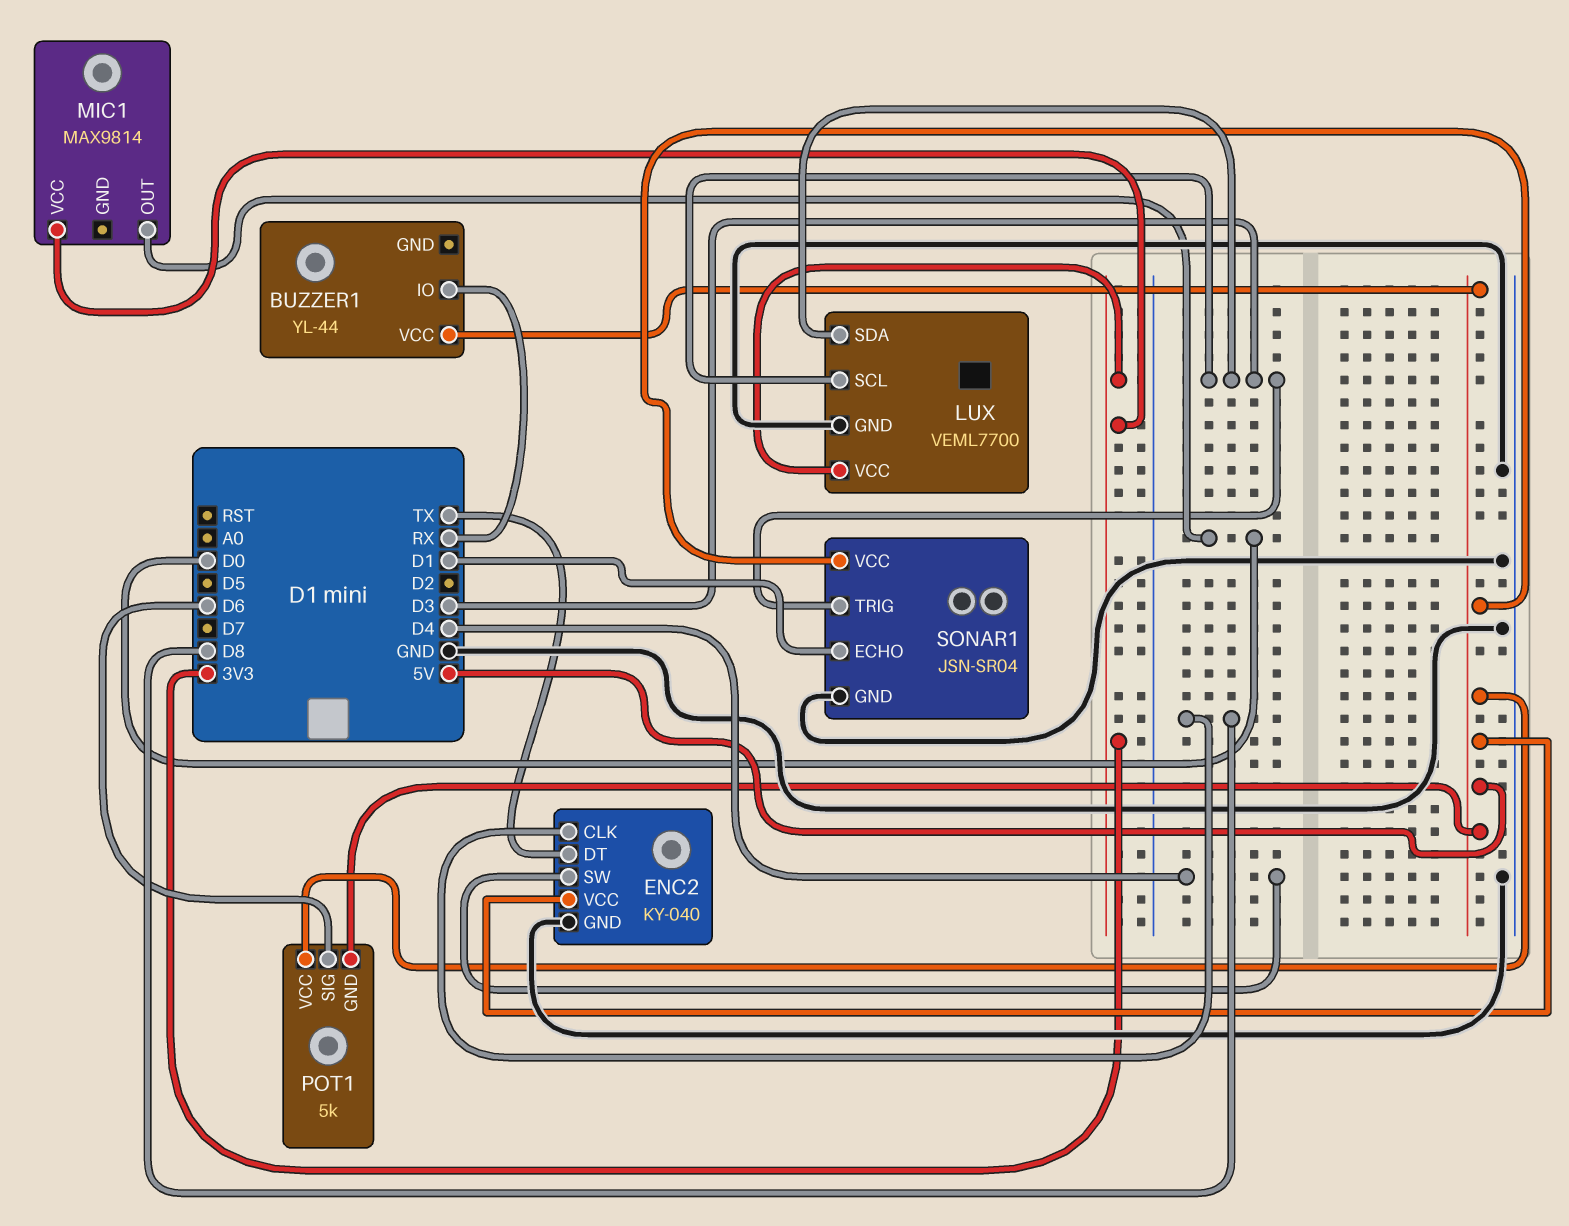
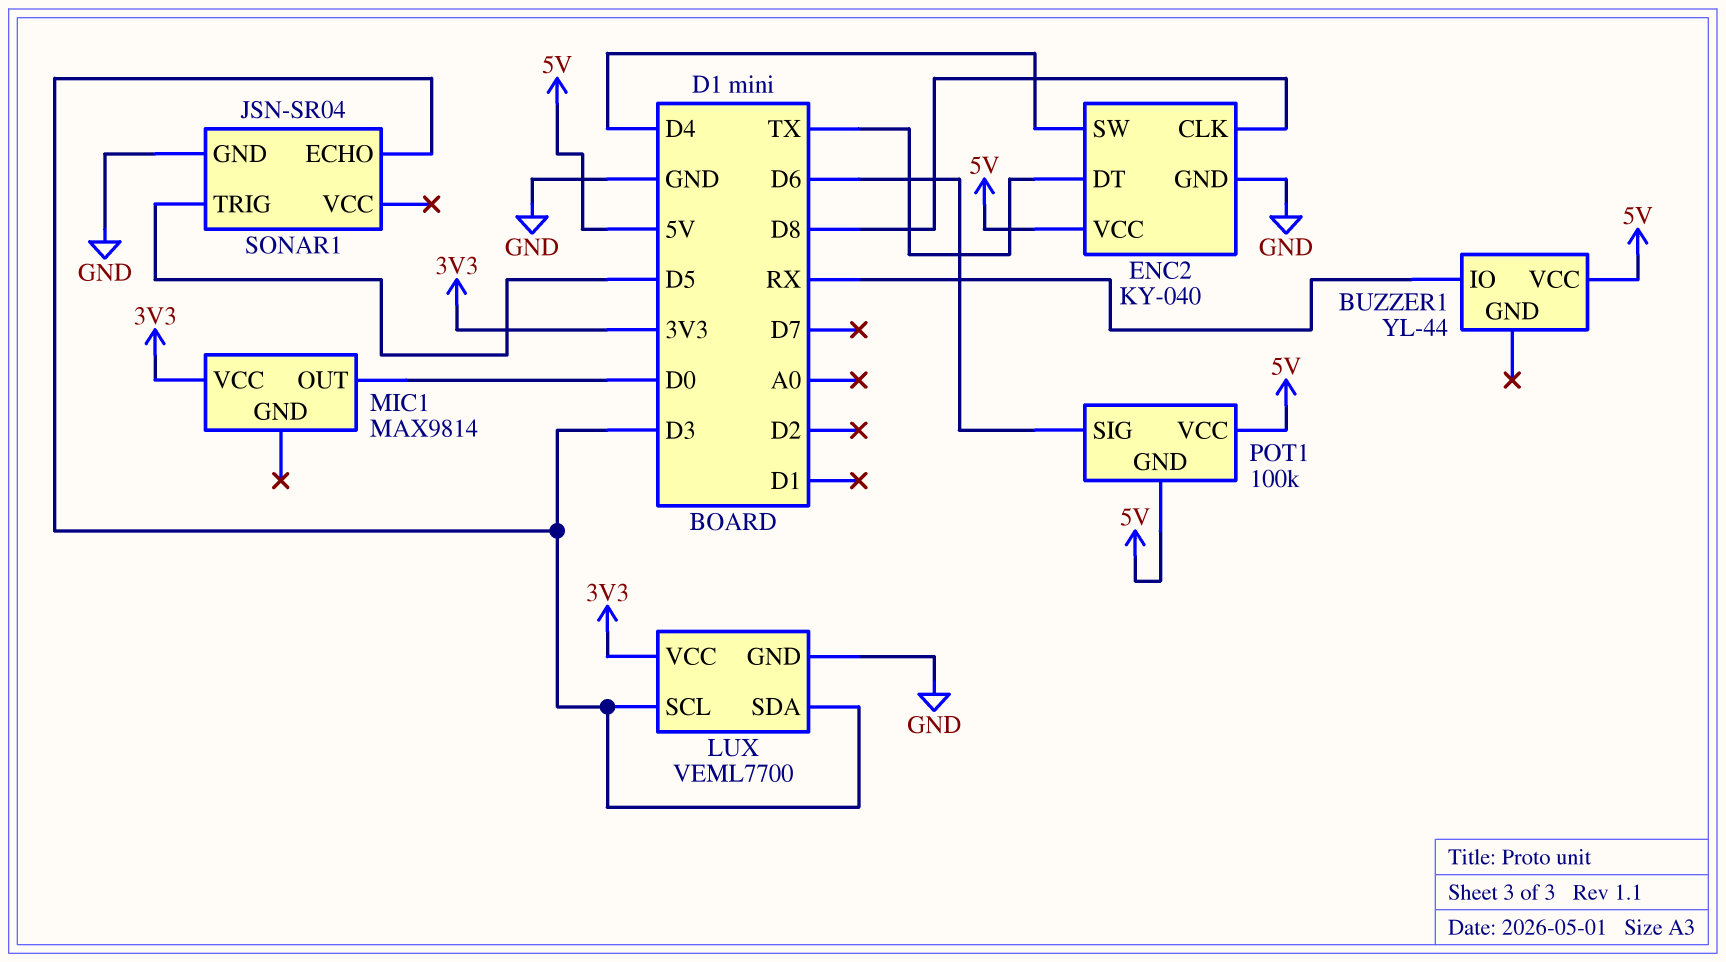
POT1: 5k -> 100k
SONAR1 pin ECHO: D1 -> D3
SONAR1 pin TRIG: D3 -> D5
SONAR1 pin VCC: 5V -> none

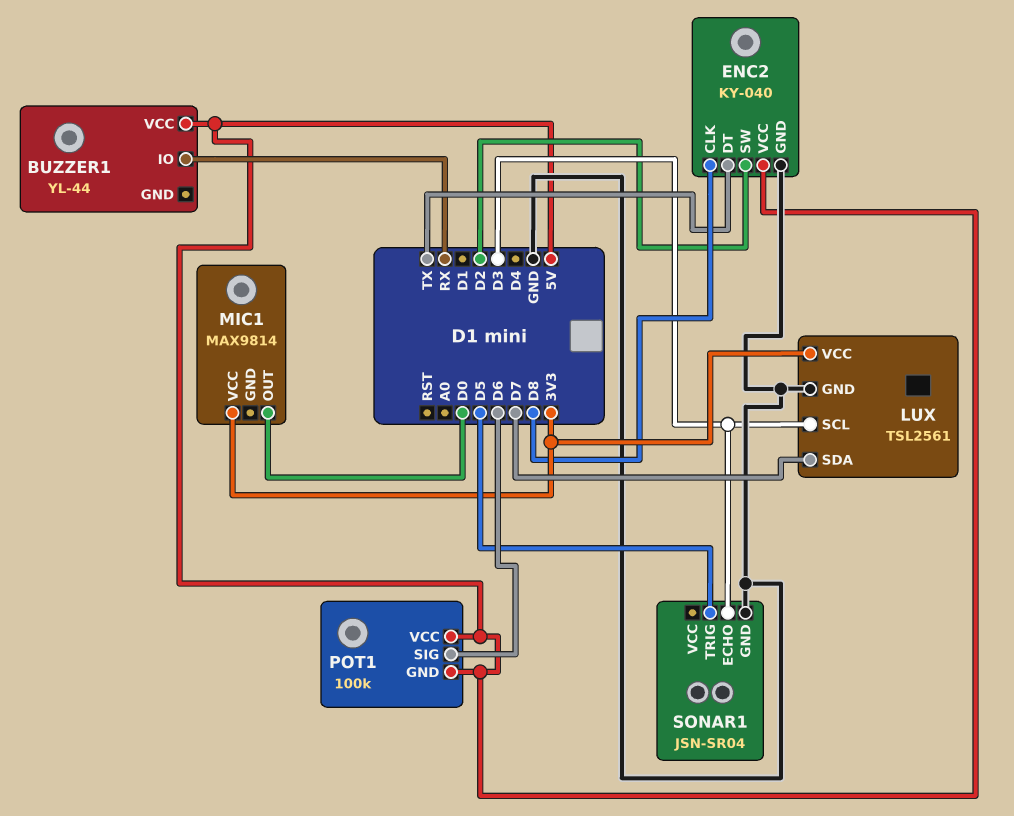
ENC2 pin SW: D4 -> D2
LUX: VEML7700 -> TSL2561
LUX pin SDA: D3 -> D7

